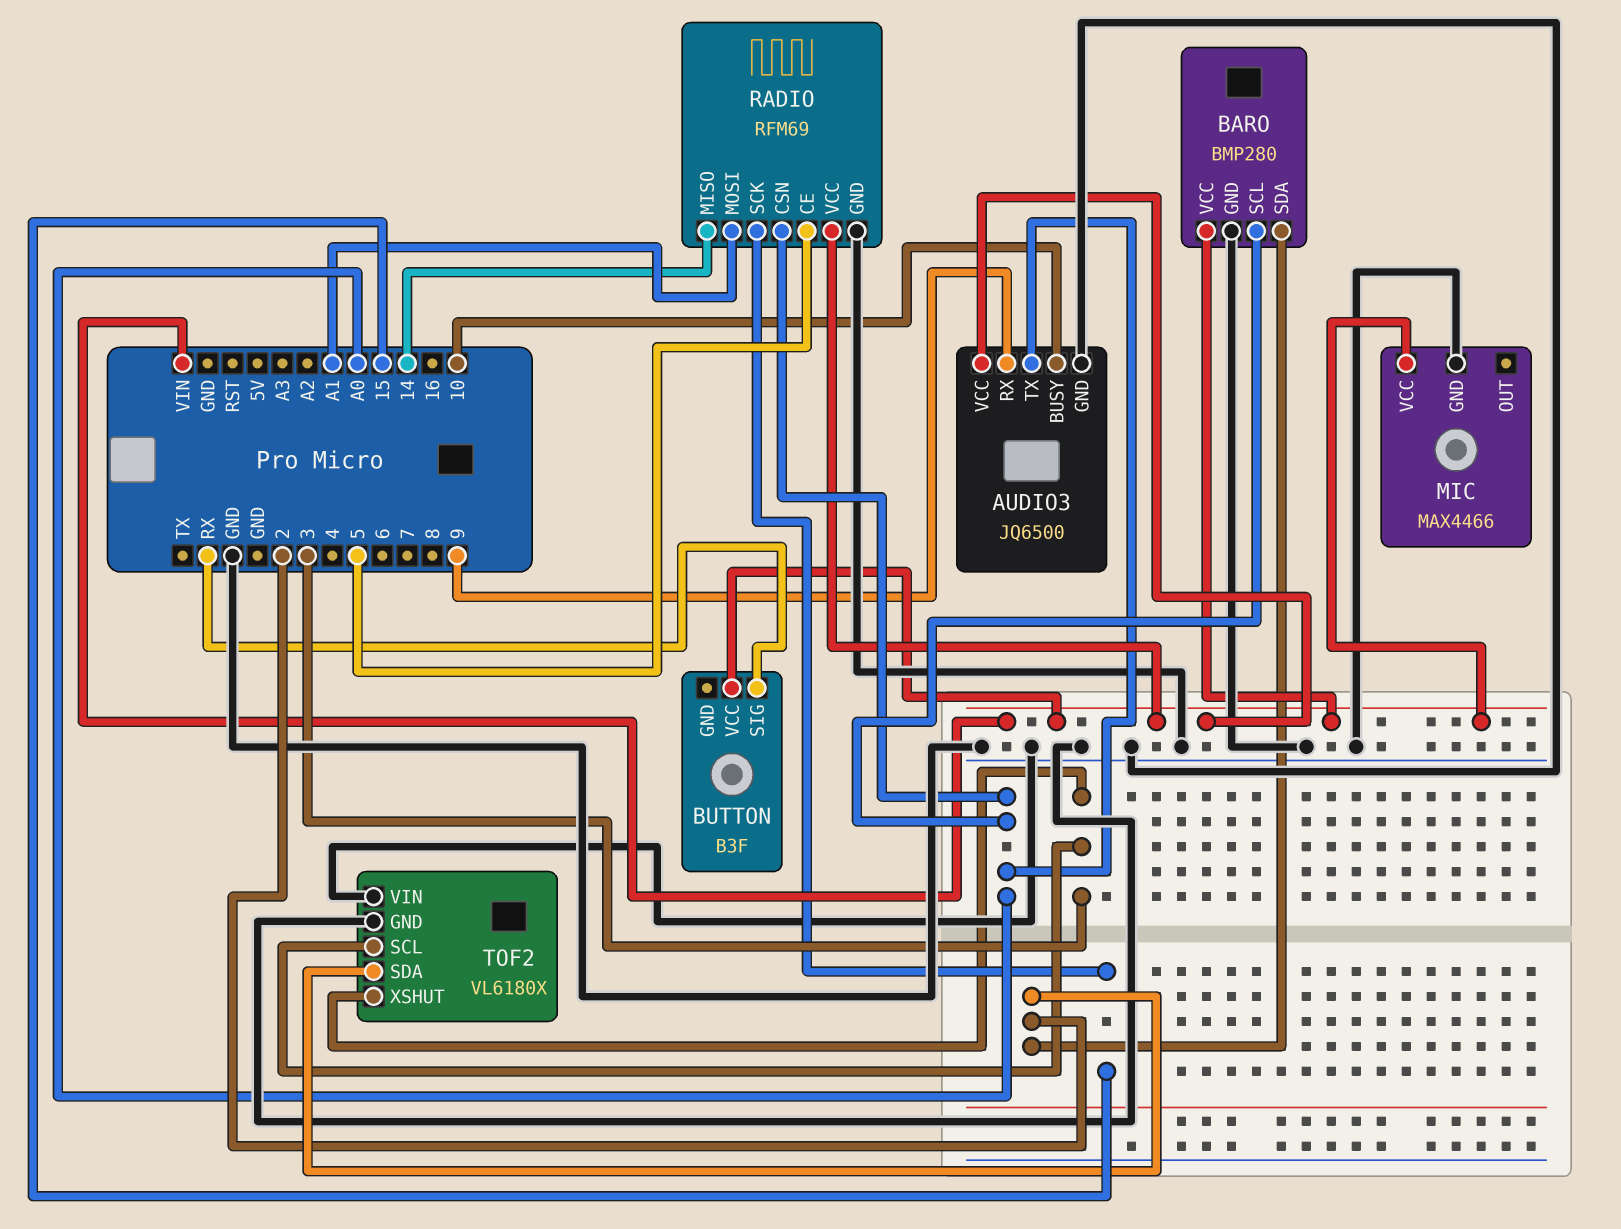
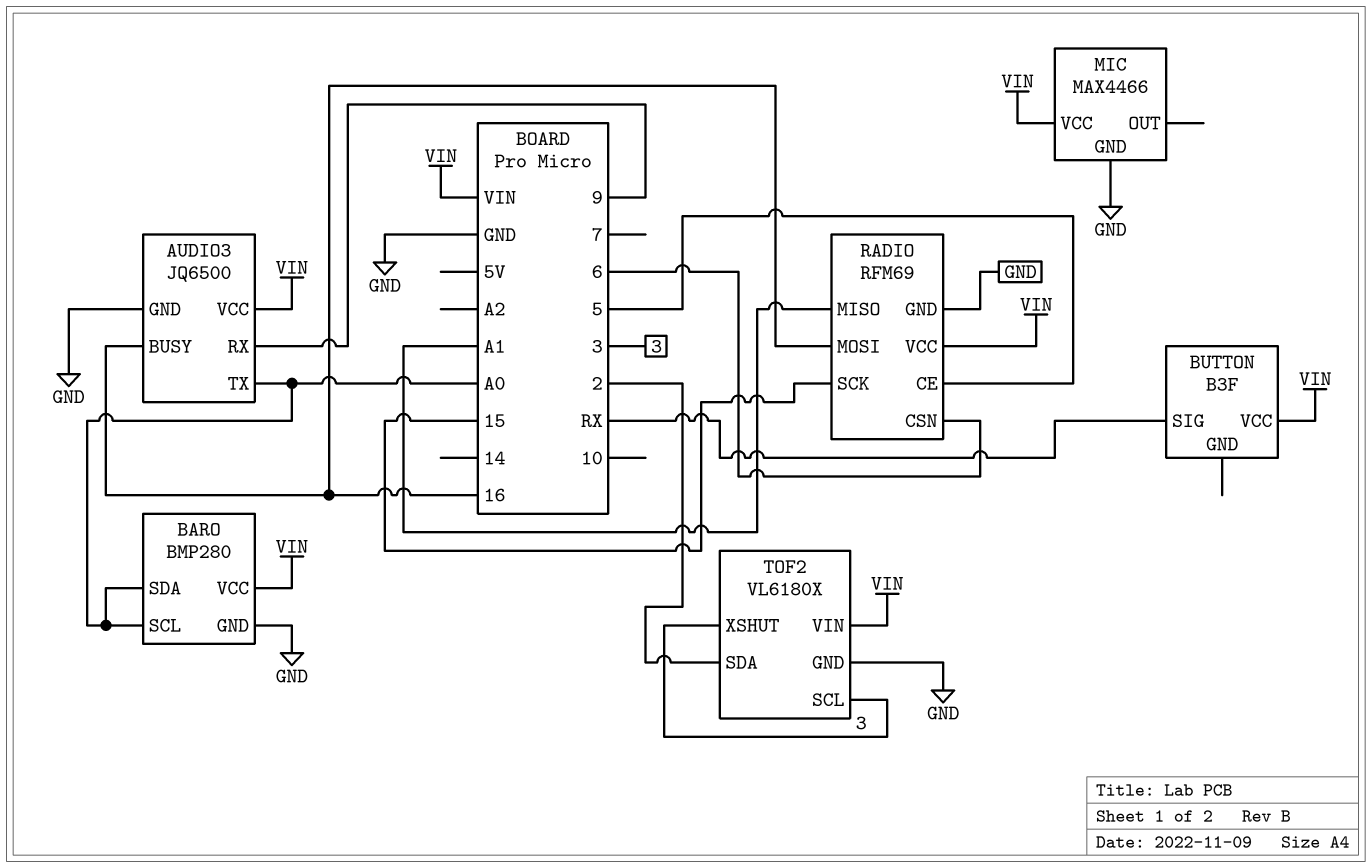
AUDIO3 pin BUSY: 10 -> 16
BARO pin SDA: 2 -> A0
RADIO pin CSN: A0 -> 6
RADIO pin MISO: 14 -> A1
RADIO pin MOSI: A1 -> 16
TOF2 pin VIN: GND -> VIN

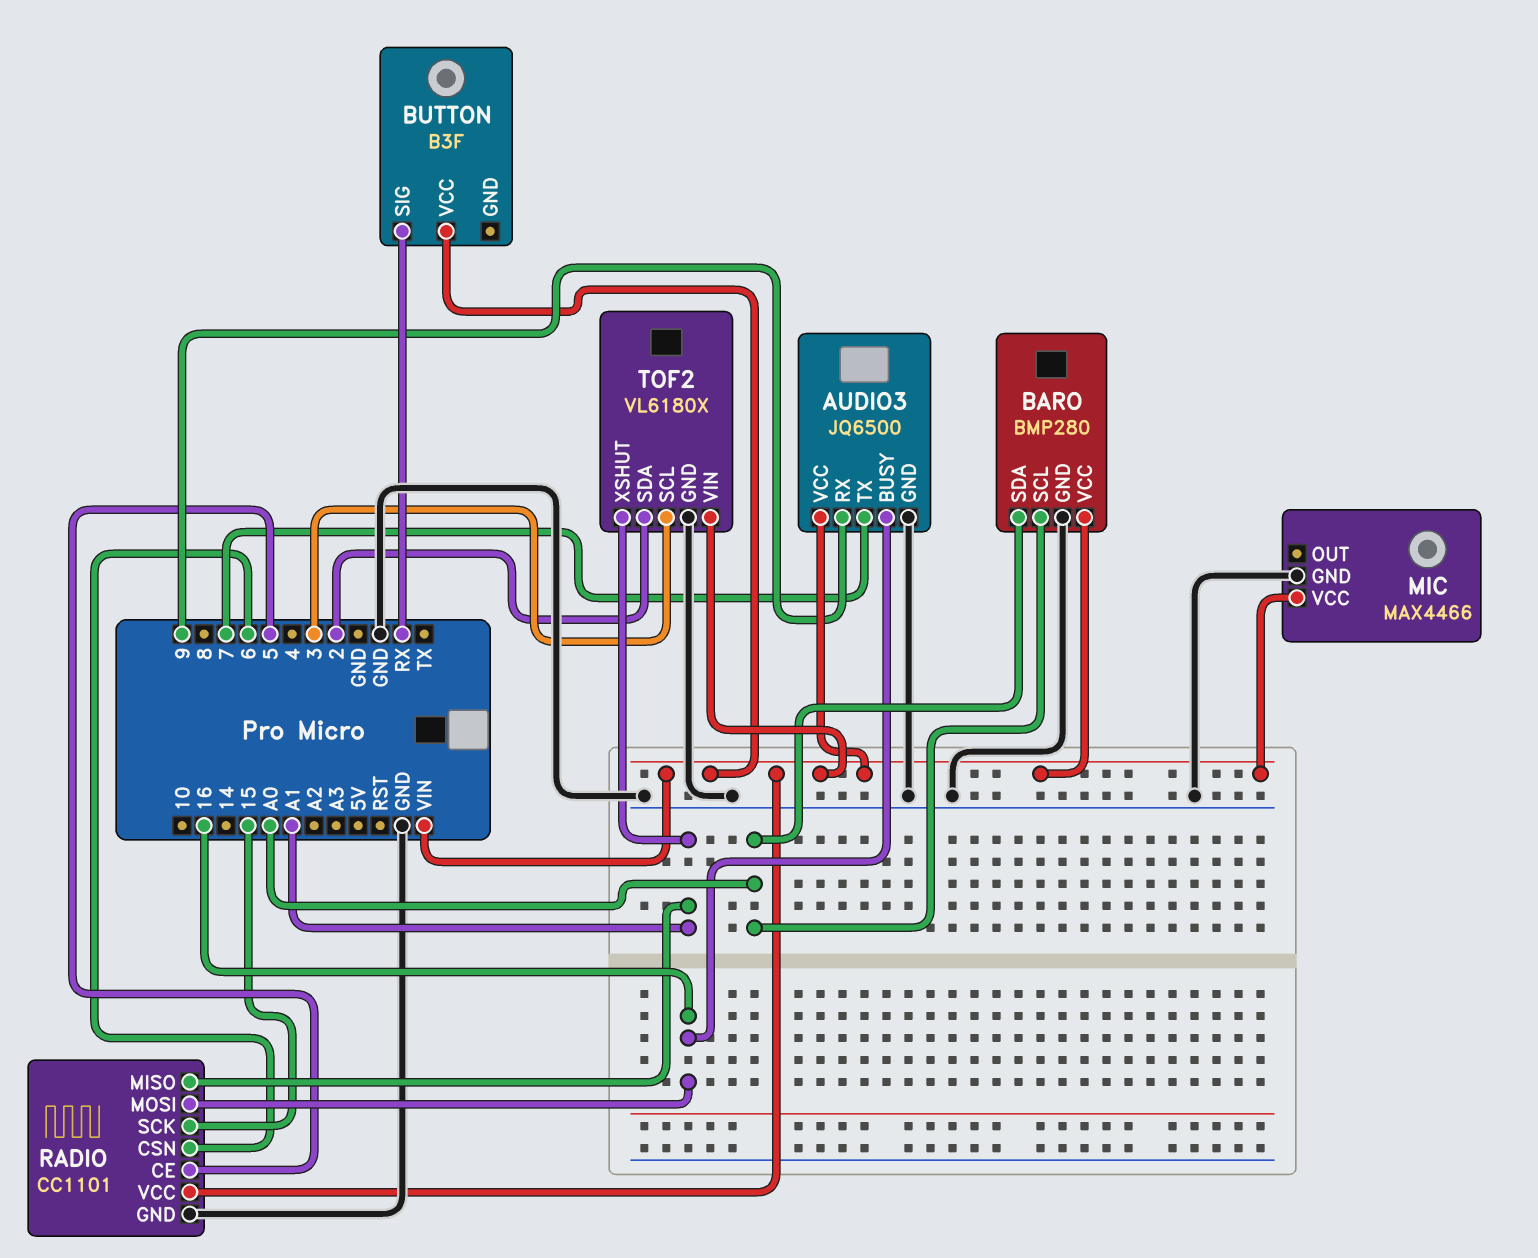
AUDIO3 pin TX: A0 -> 7
RADIO: RFM69 -> CC1101
TOF2 pin XSHUT: 3 -> A1

